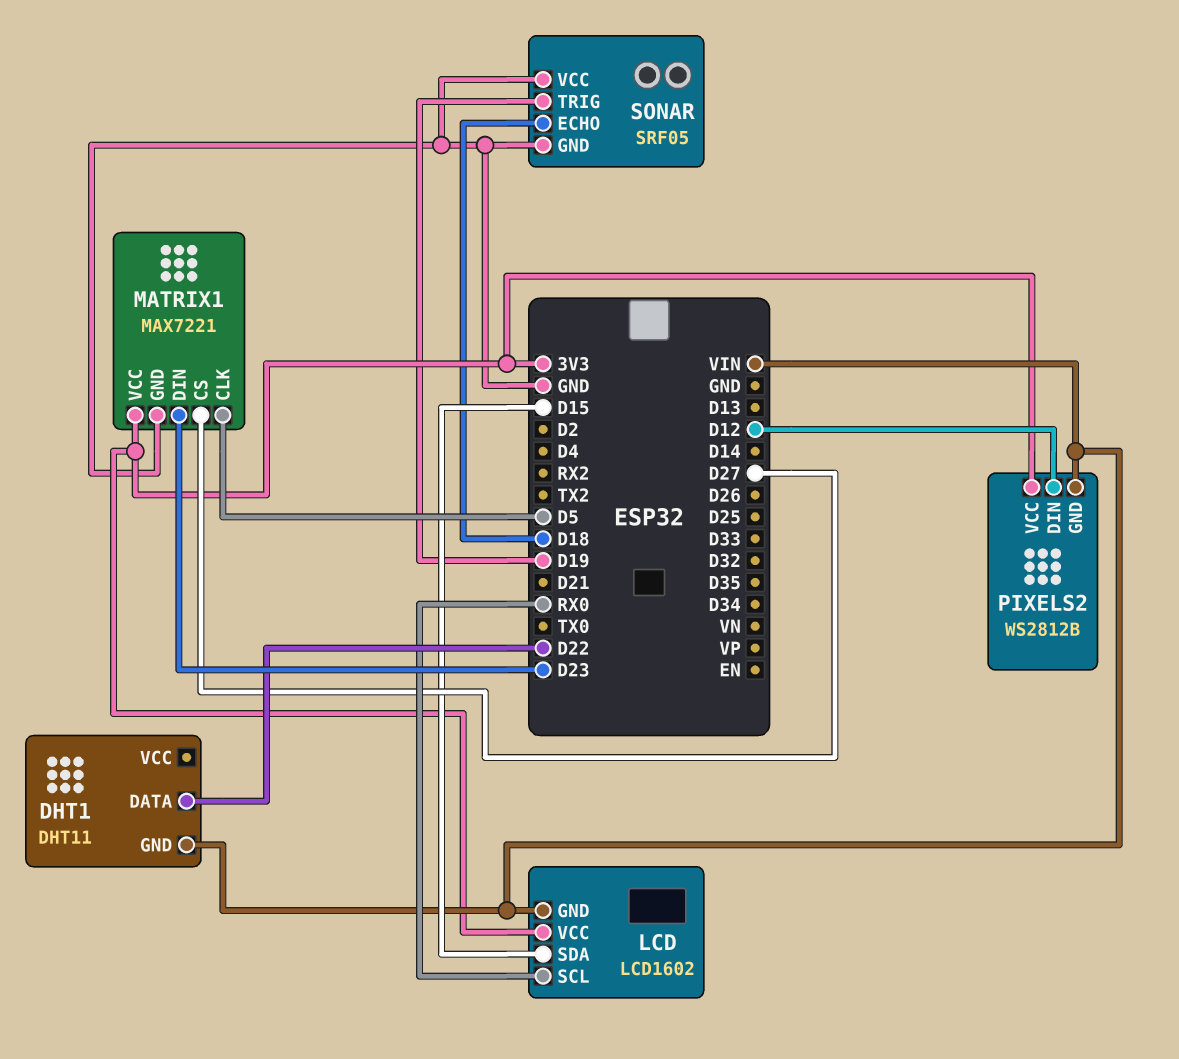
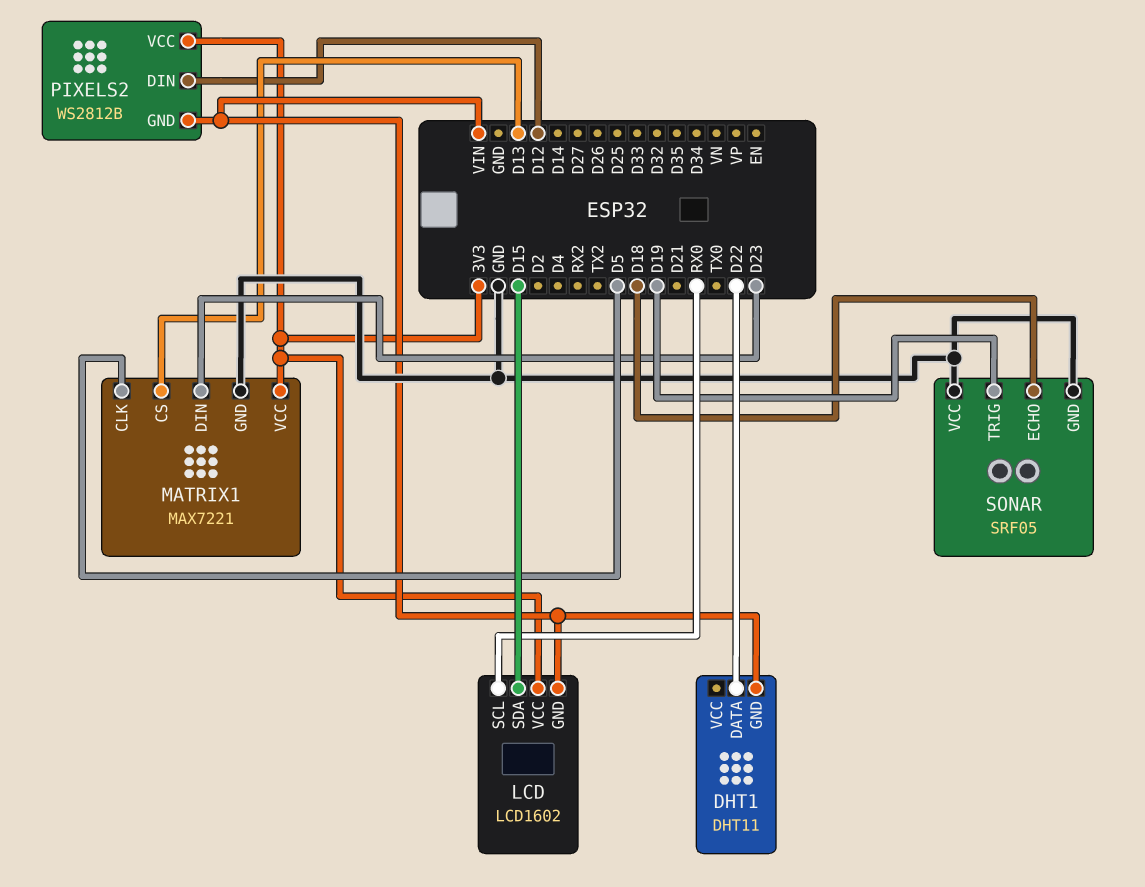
MATRIX1 pin CS: D27 -> D13

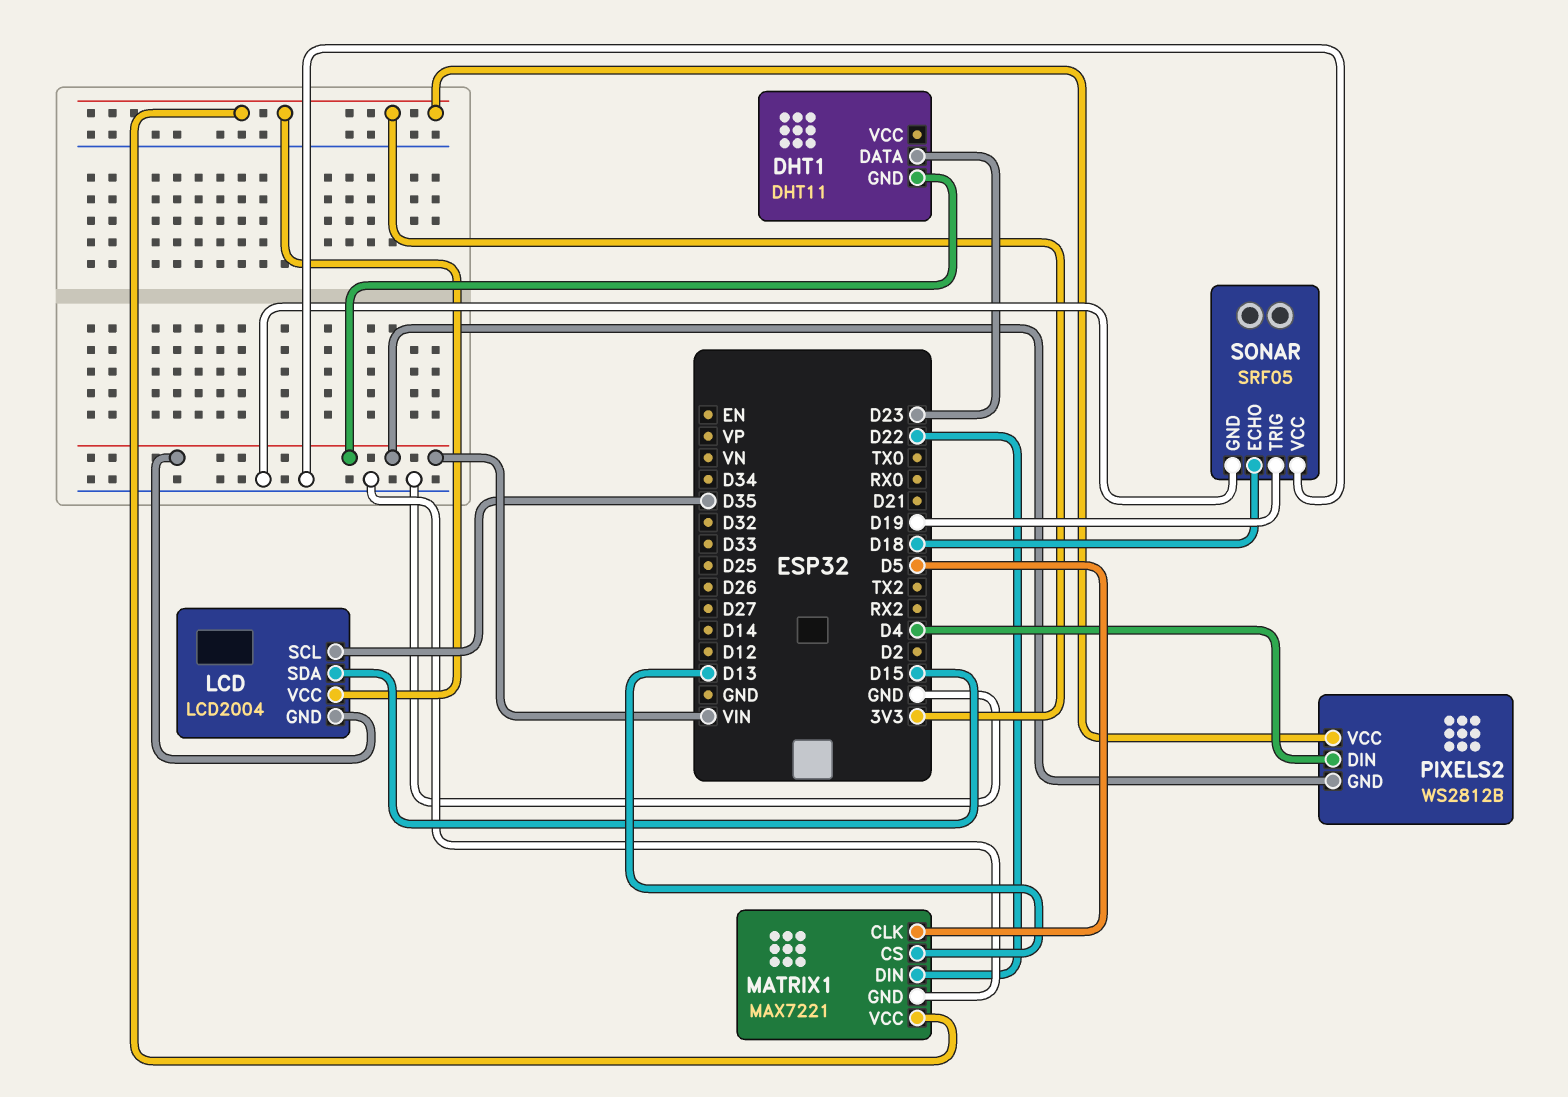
DHT1 pin DATA: D22 -> D23
LCD: LCD1602 -> LCD2004
LCD pin SCL: RX0 -> D35
MATRIX1 pin DIN: D23 -> D22
PIXELS2 pin DIN: D12 -> D4

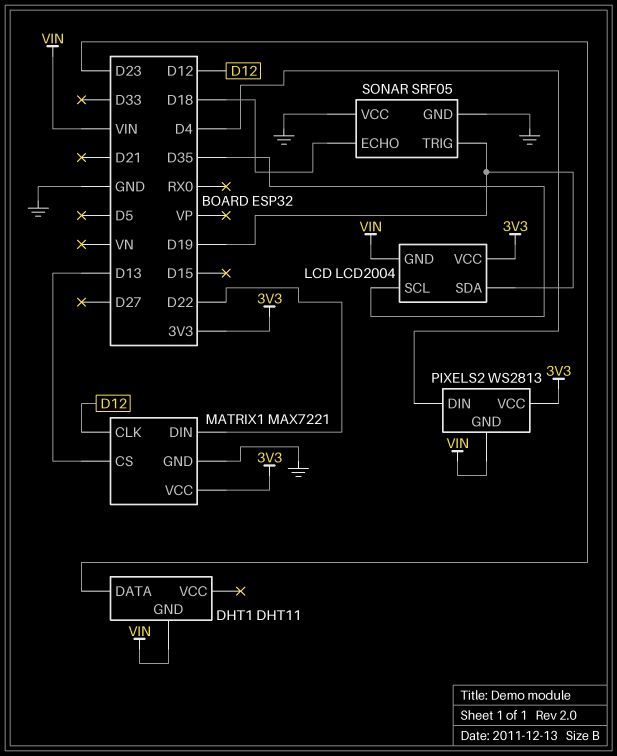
LCD pin SDA: D15 -> D19
MATRIX1 pin CLK: D5 -> D12
PIXELS2: WS2812B -> WS2813

